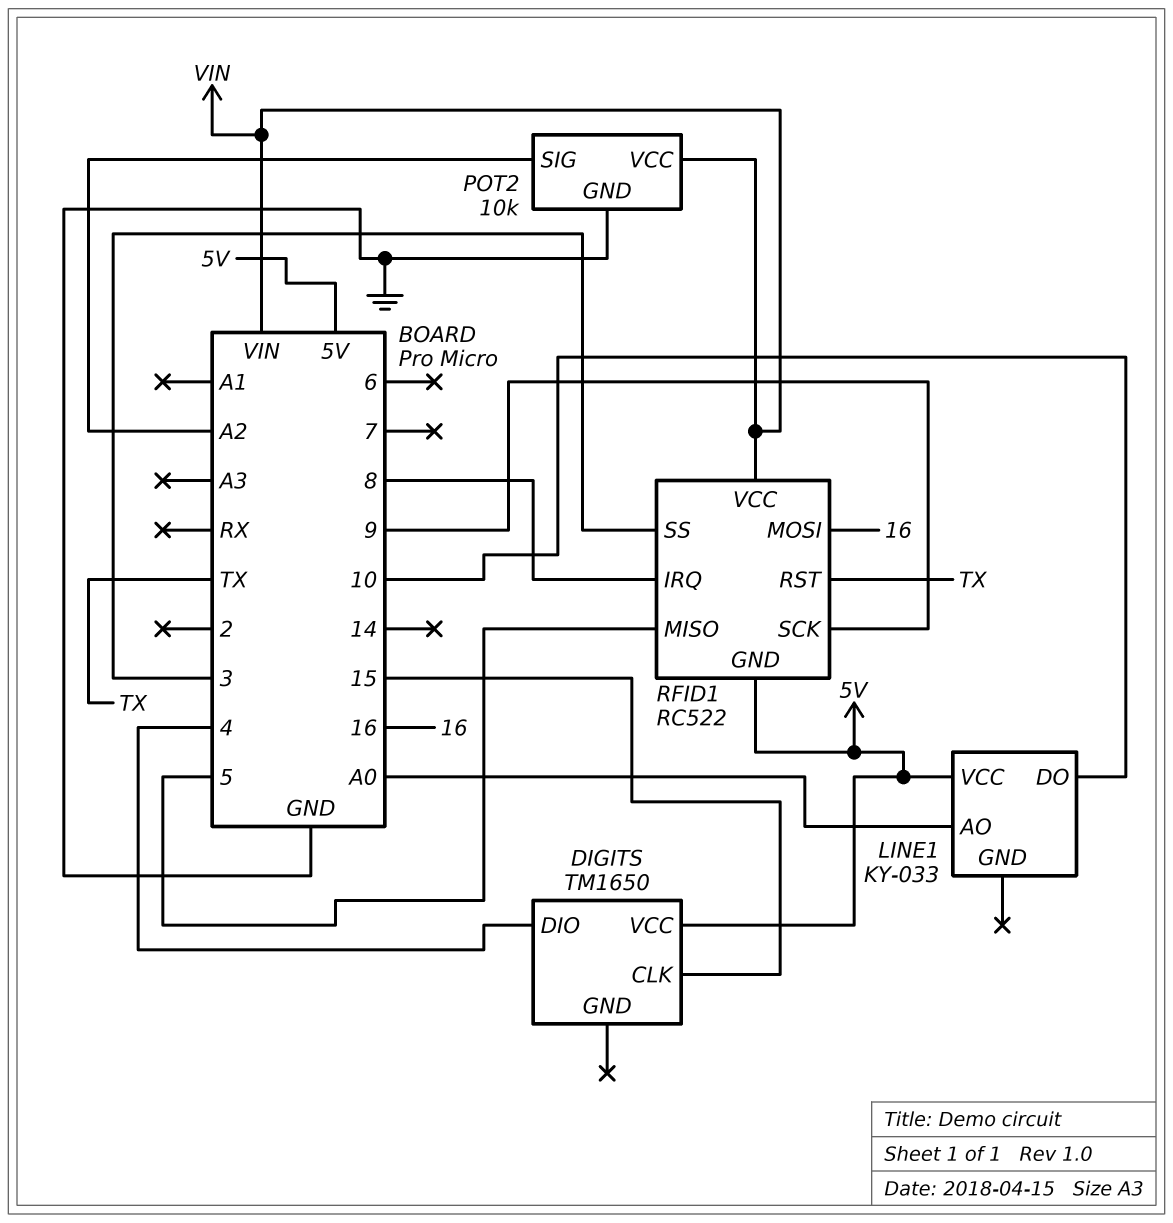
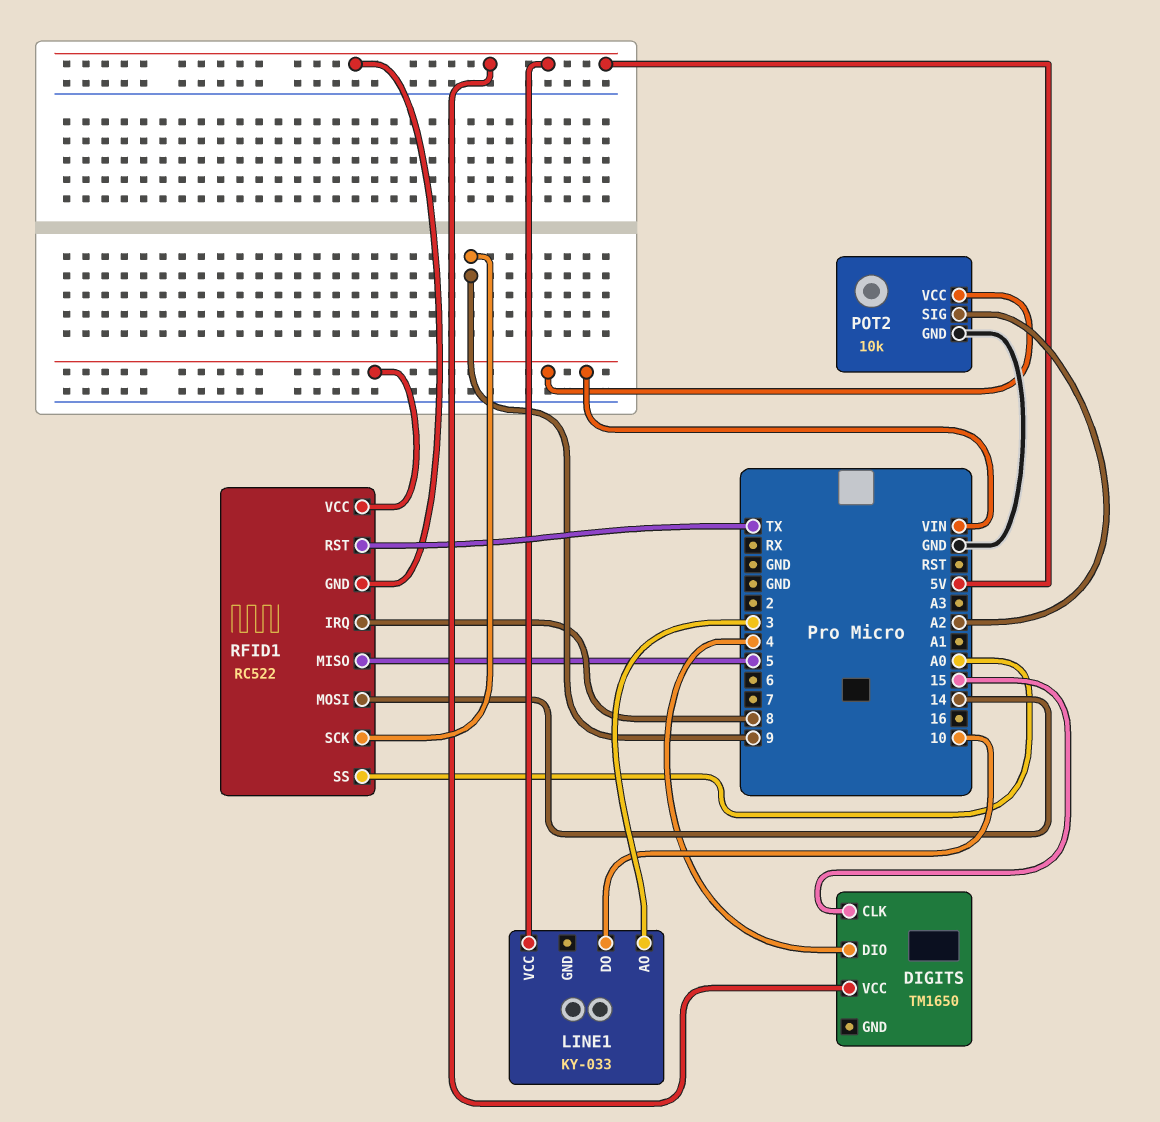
LINE1 pin AO: A0 -> 3
RFID1 pin MOSI: 16 -> 14
RFID1 pin SS: 3 -> A0

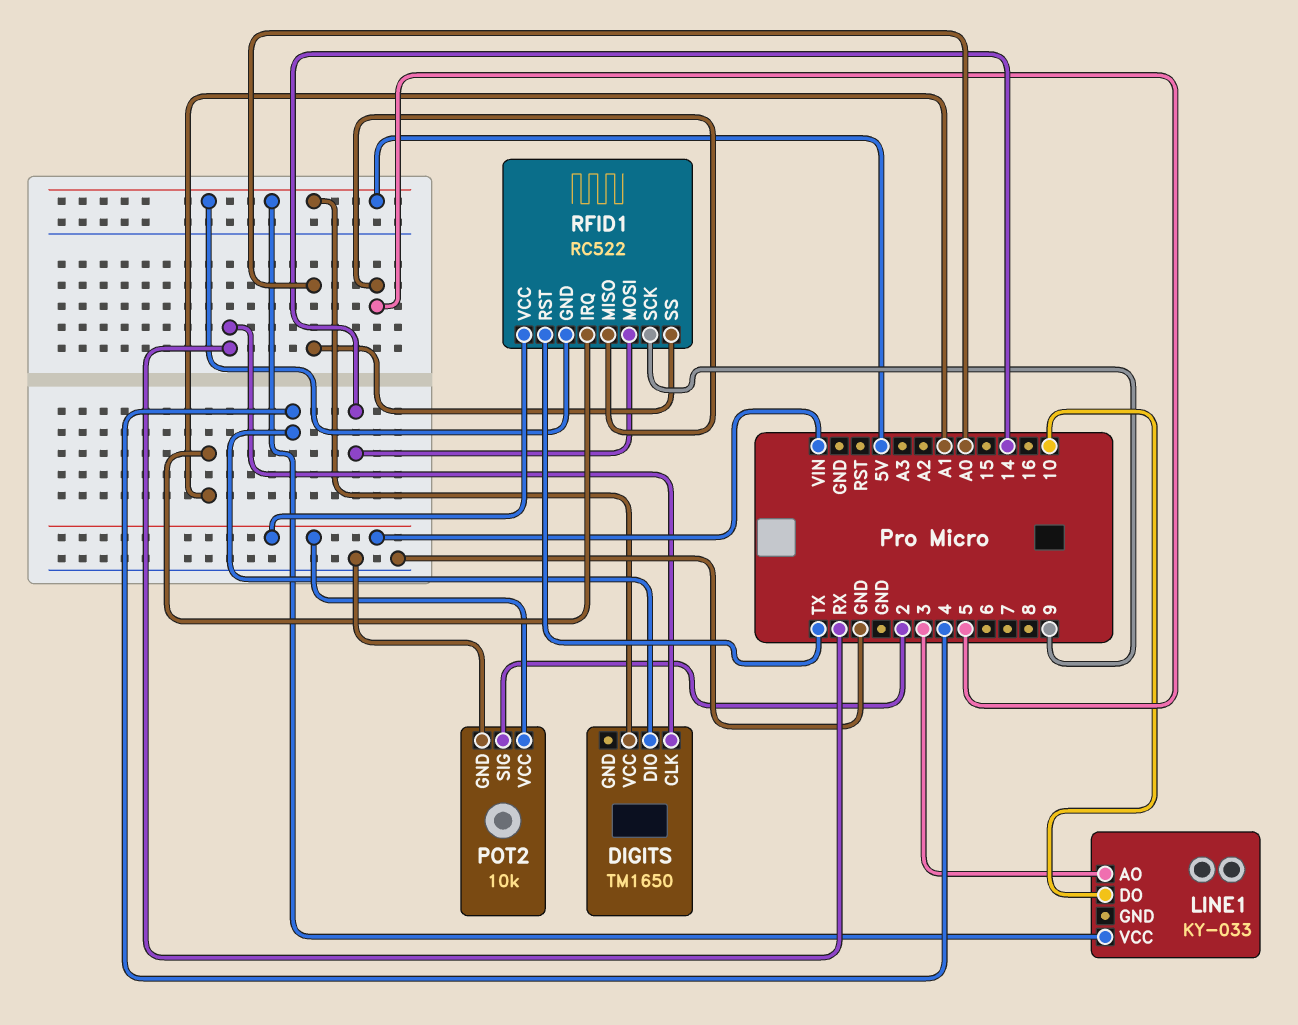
DIGITS pin CLK: 15 -> RX
POT2 pin SIG: A2 -> 2
RFID1 pin IRQ: 8 -> A1

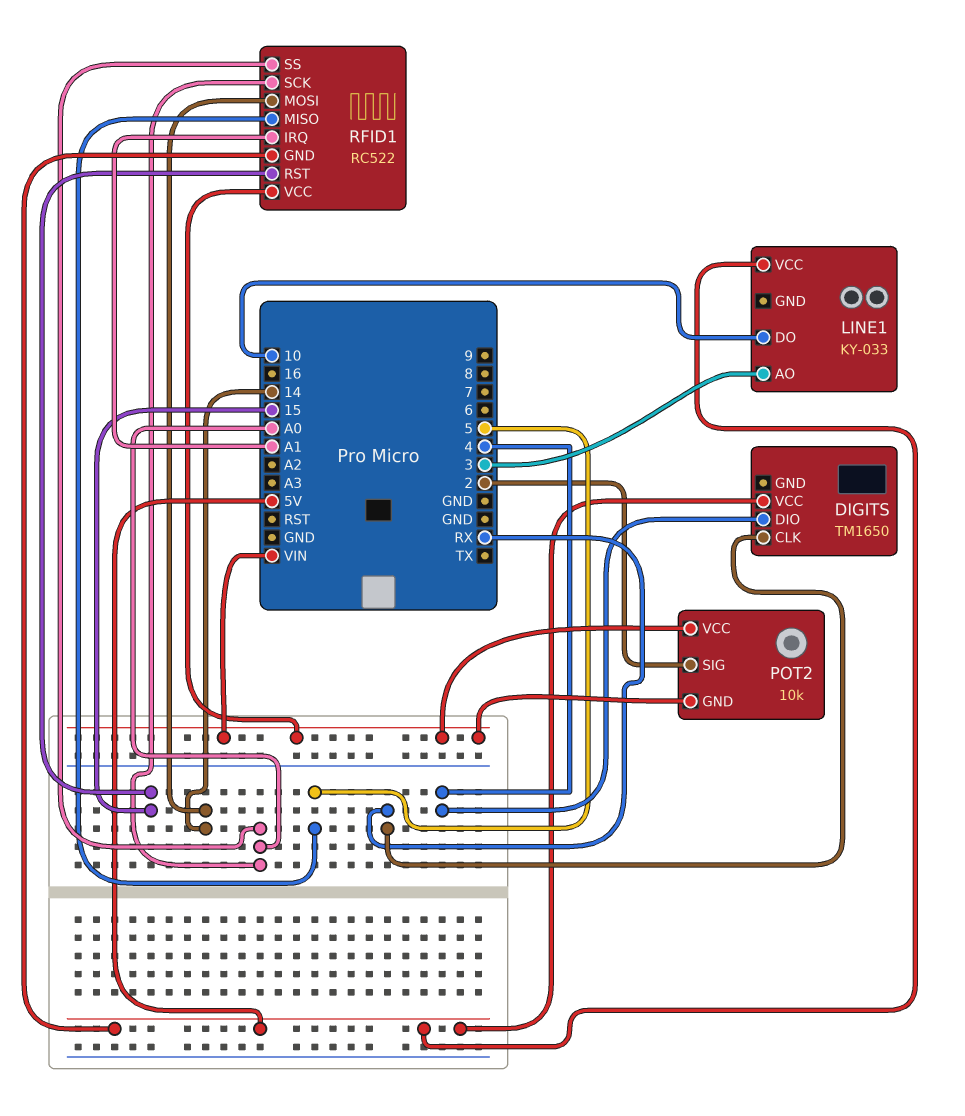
POT2 pin GND: GND -> VIN
RFID1 pin RST: TX -> 15
RFID1 pin SCK: 9 -> A0

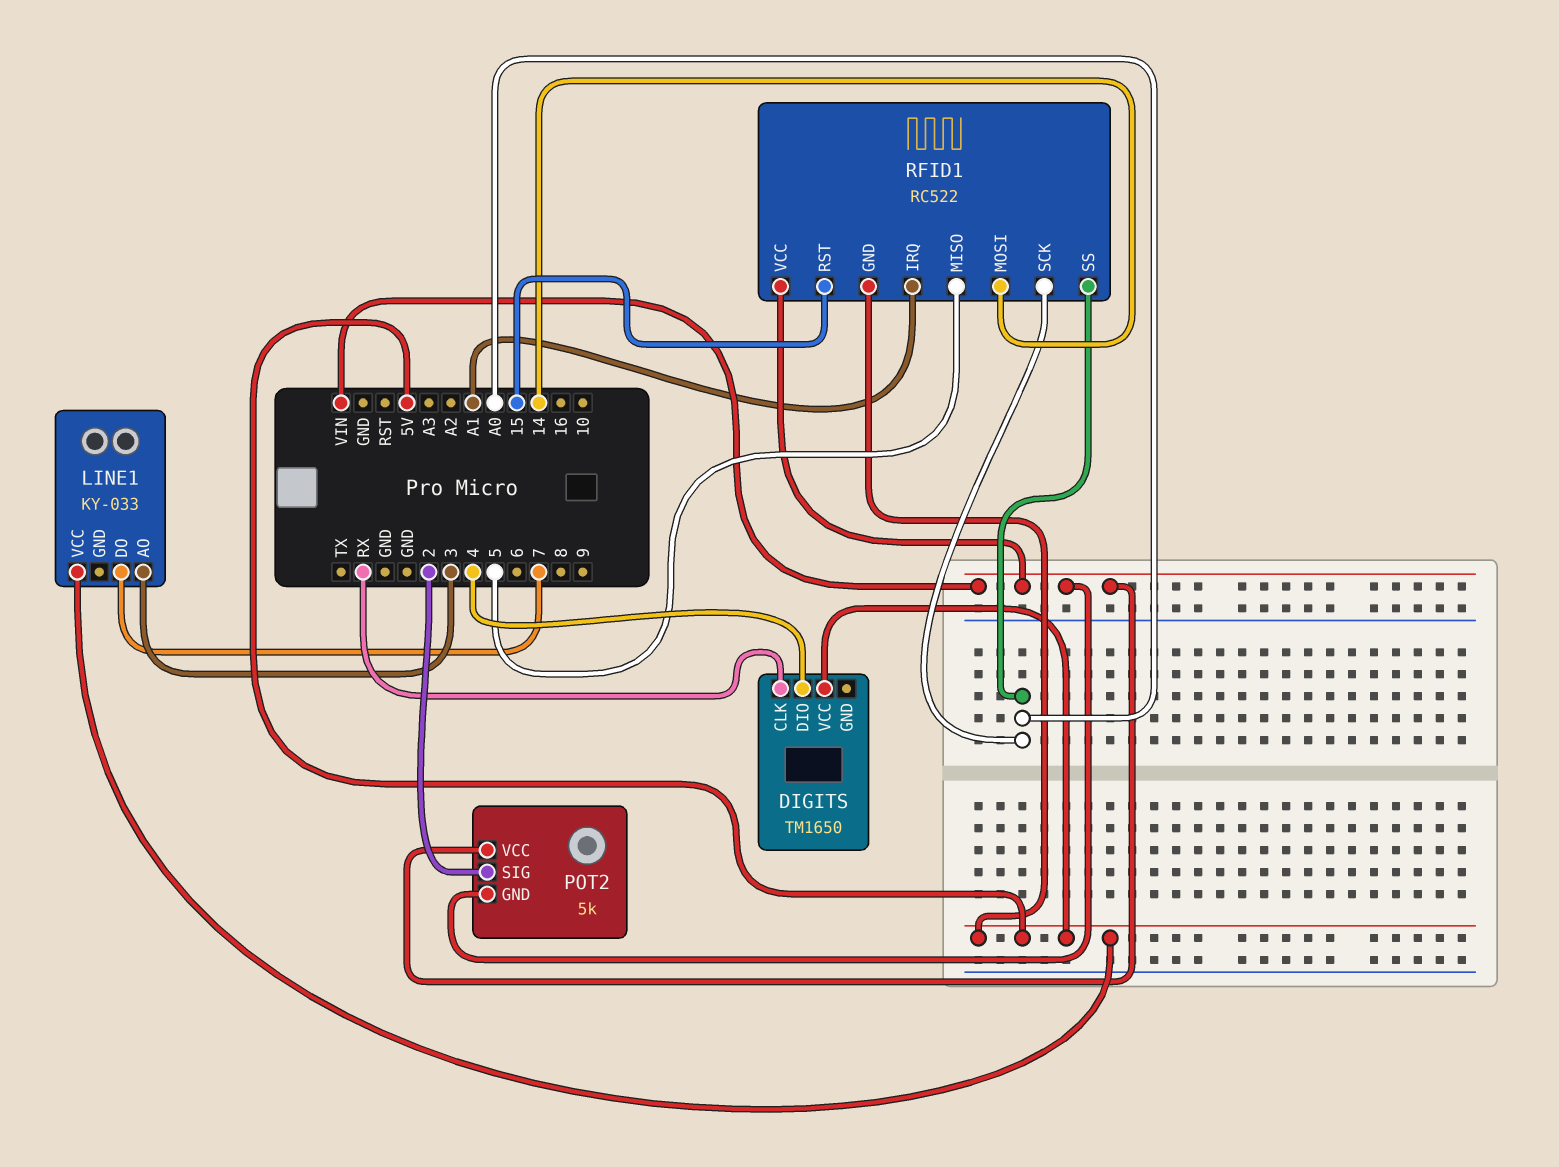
LINE1 pin DO: 10 -> 7
POT2: 10k -> 5k

